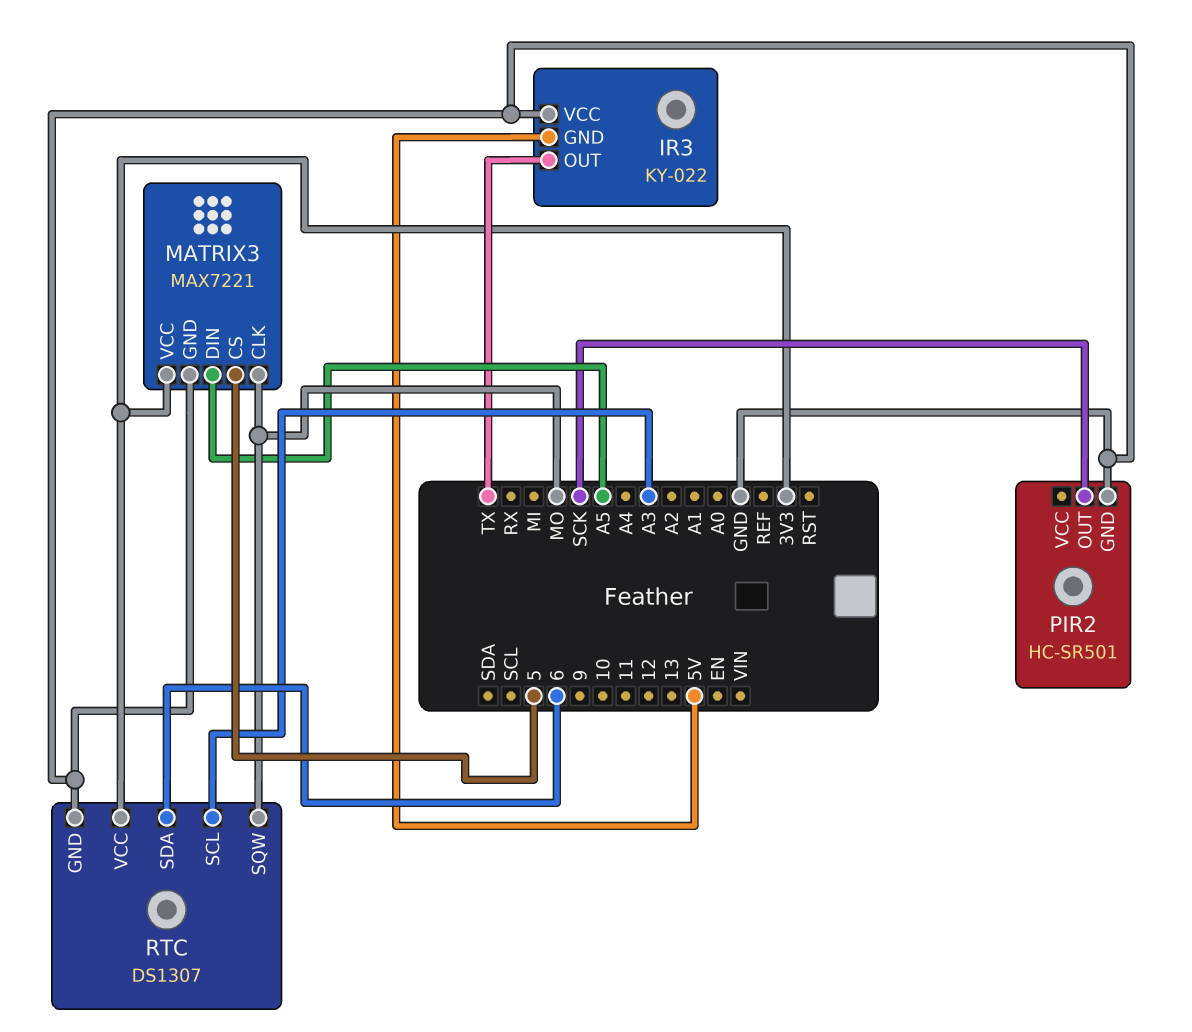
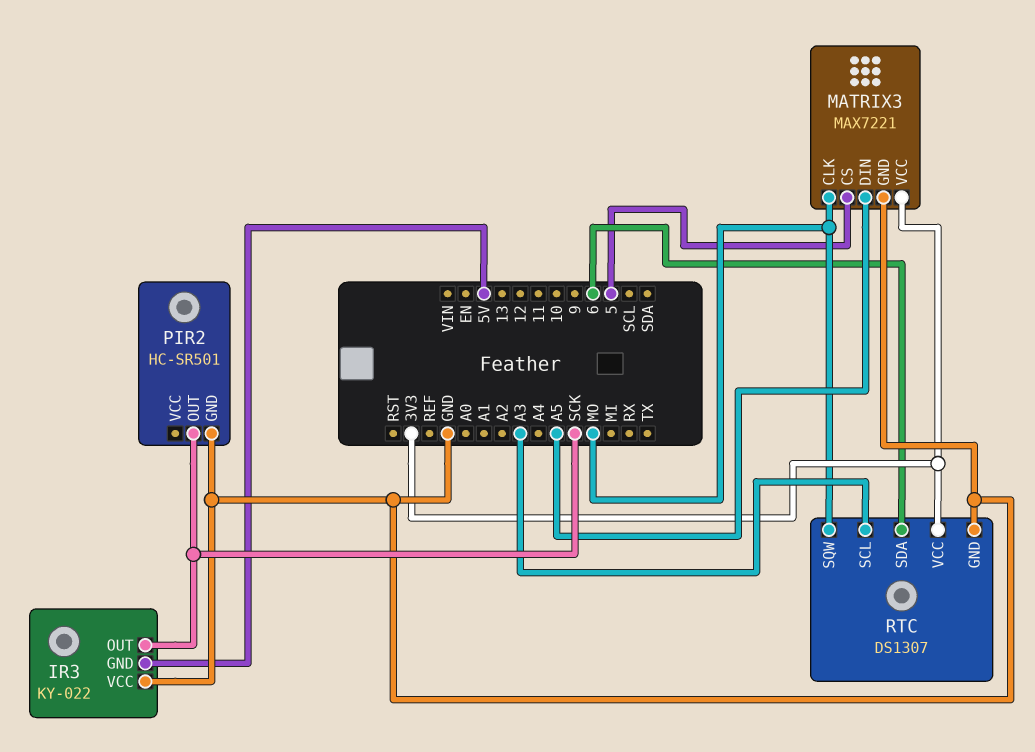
IR3 pin OUT: TX -> SCK

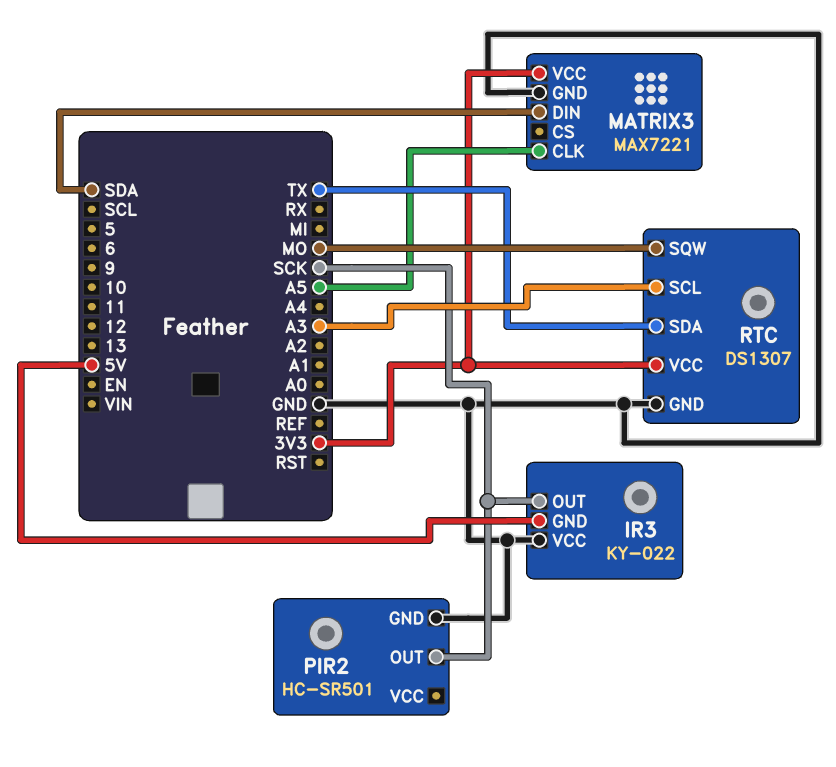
MATRIX3 pin CLK: MO -> A5
MATRIX3 pin CS: 5 -> none
MATRIX3 pin DIN: A5 -> SDA
RTC pin SDA: 6 -> TX

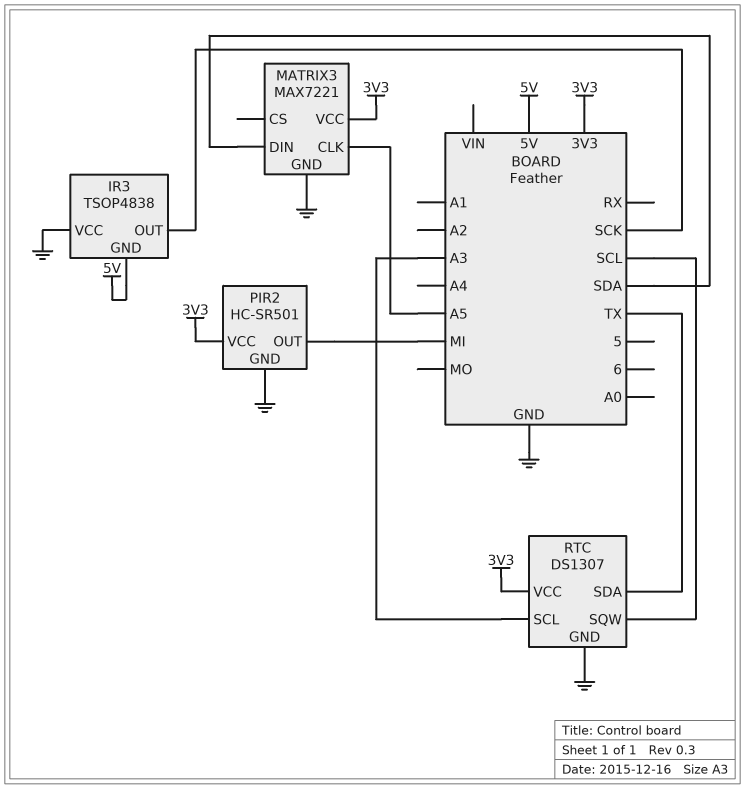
IR3: KY-022 -> TSOP4838
PIR2 pin OUT: SCK -> MI
PIR2 pin VCC: none -> 3V3
RTC pin SQW: MO -> SCL

